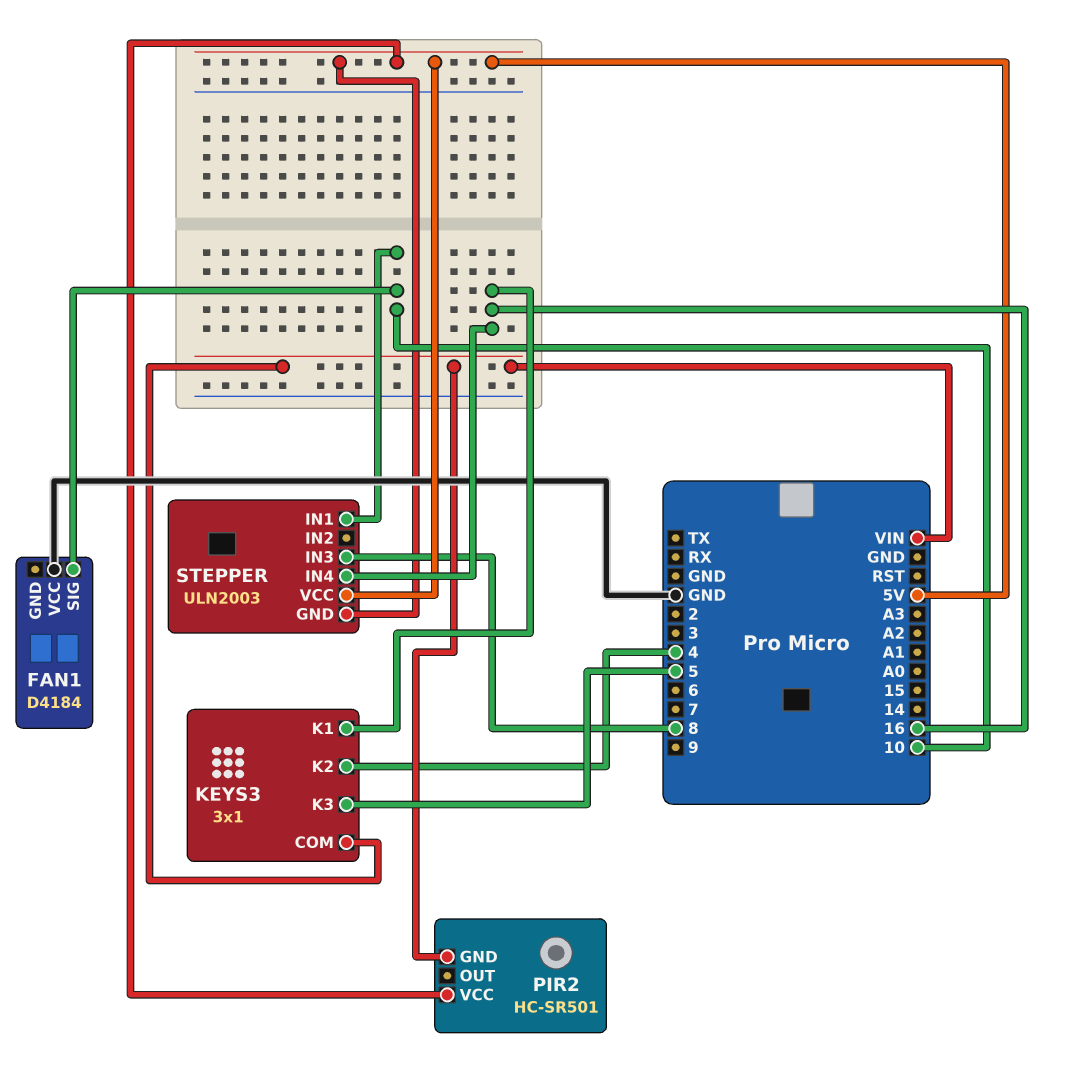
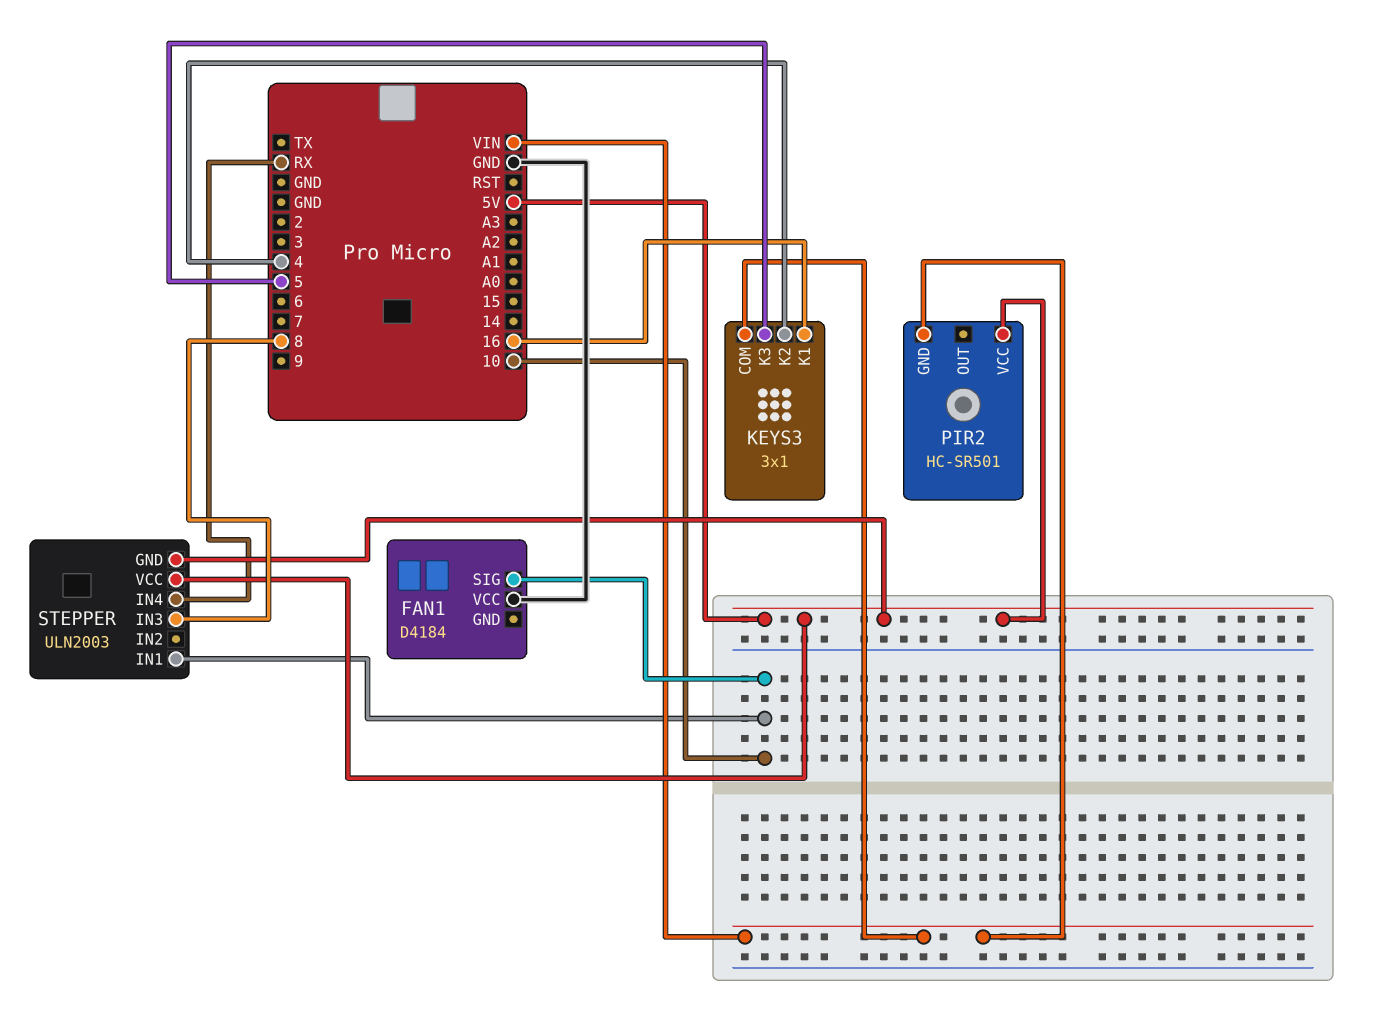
STEPPER pin IN4: 16 -> RX

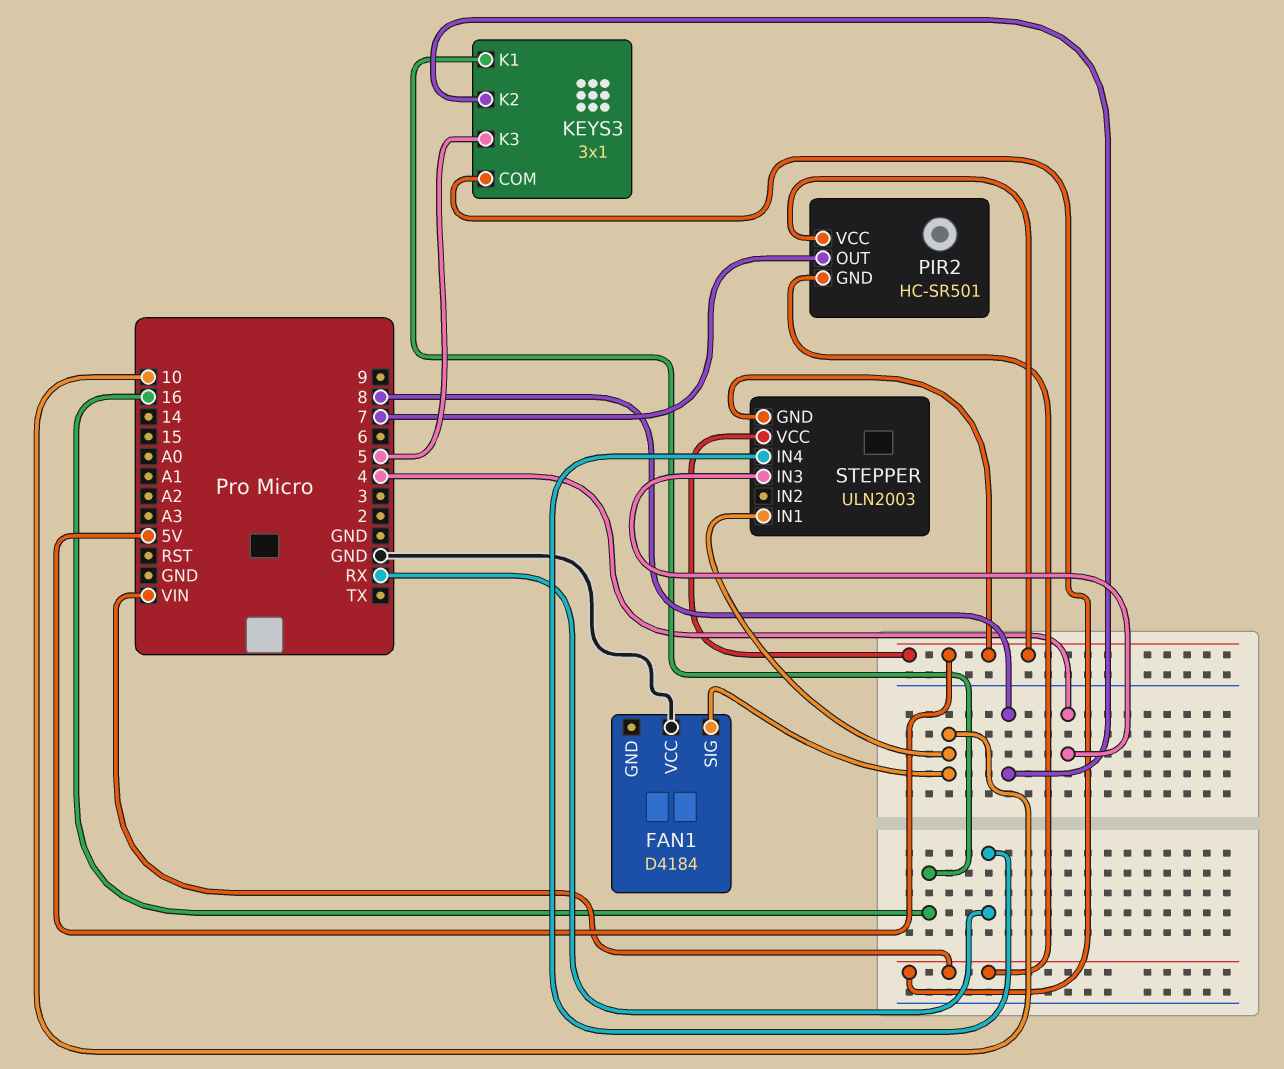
KEYS3 pin K2: 4 -> 8
PIR2 pin OUT: none -> 7
STEPPER pin IN3: 8 -> 4

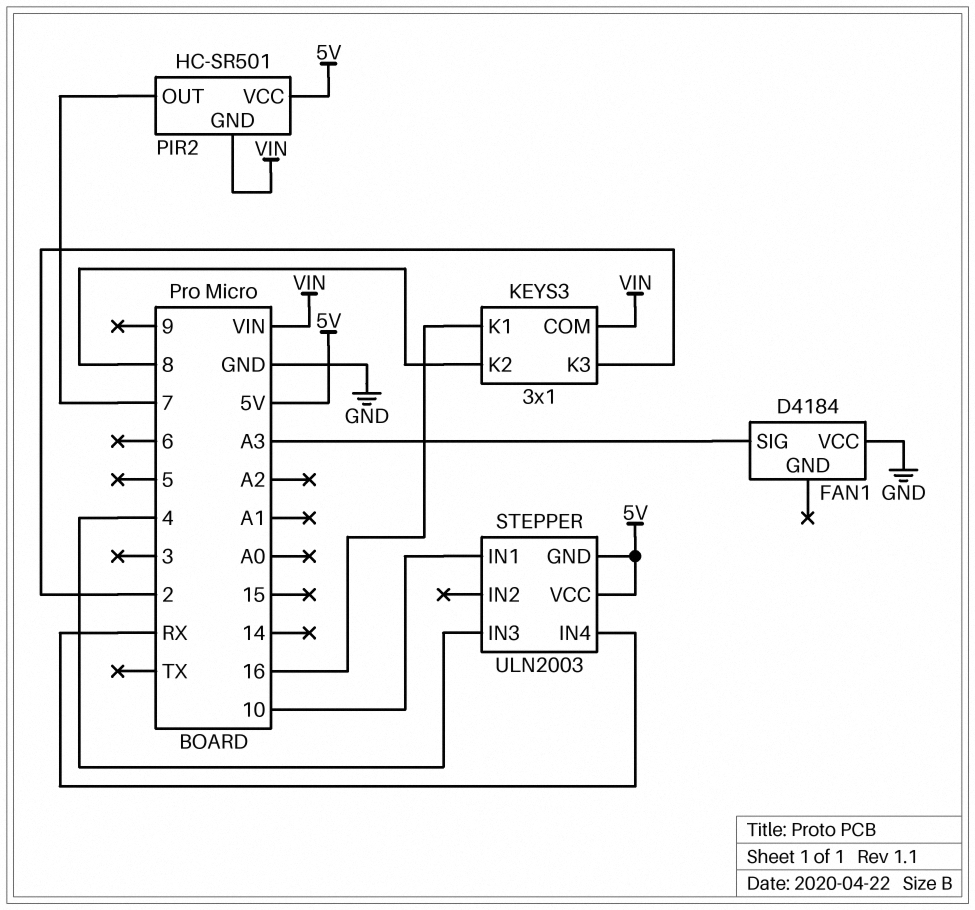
FAN1 pin SIG: 10 -> A3
KEYS3 pin K3: 5 -> 2

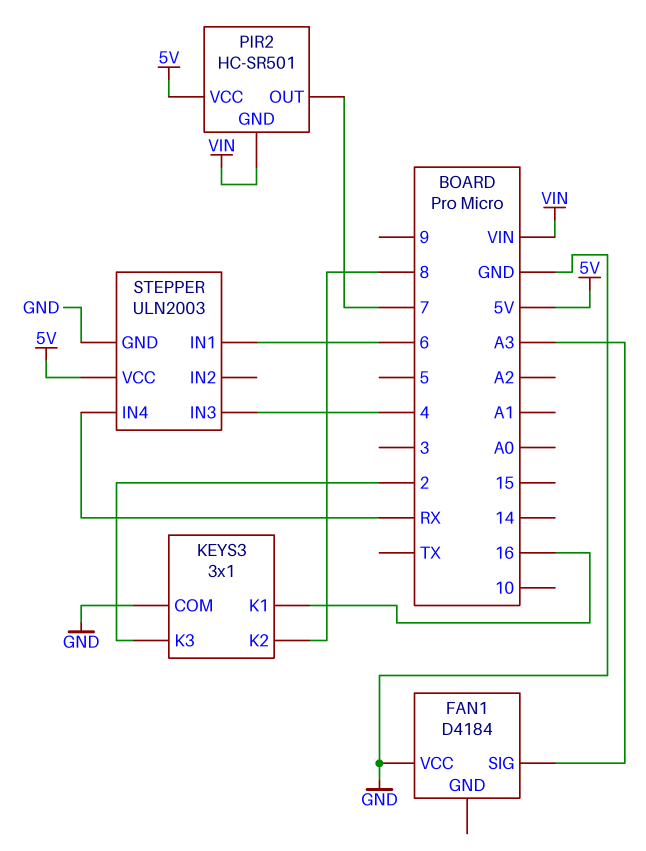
KEYS3 pin COM: VIN -> GND
STEPPER pin GND: 5V -> GND
STEPPER pin IN1: 10 -> 6

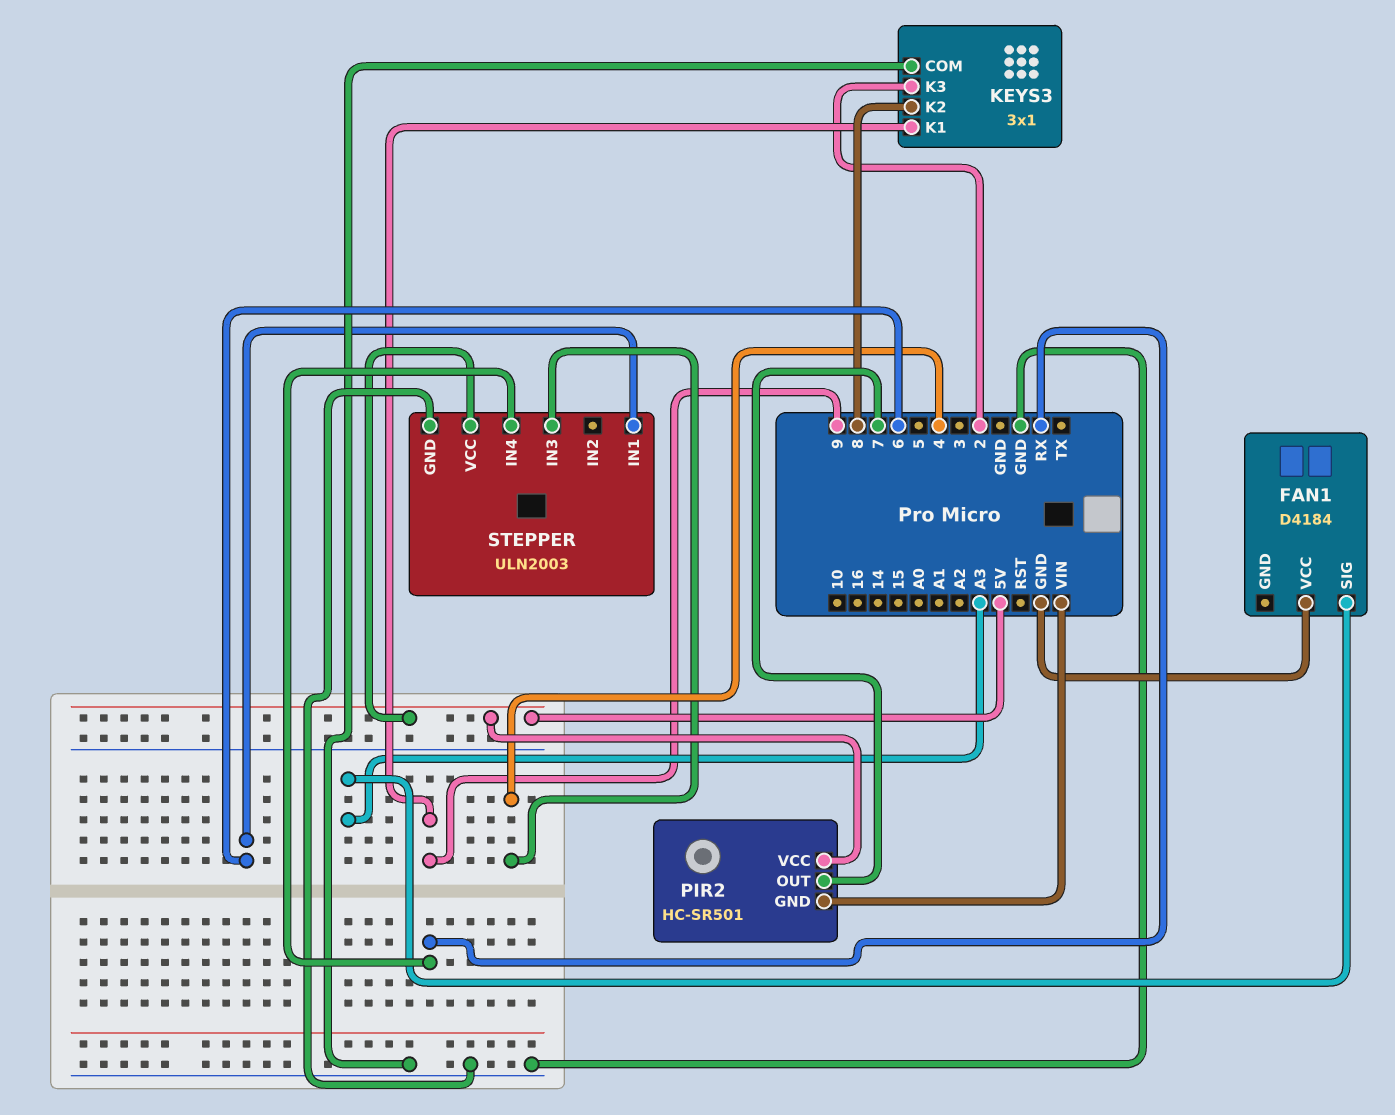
KEYS3 pin K1: 16 -> 9

